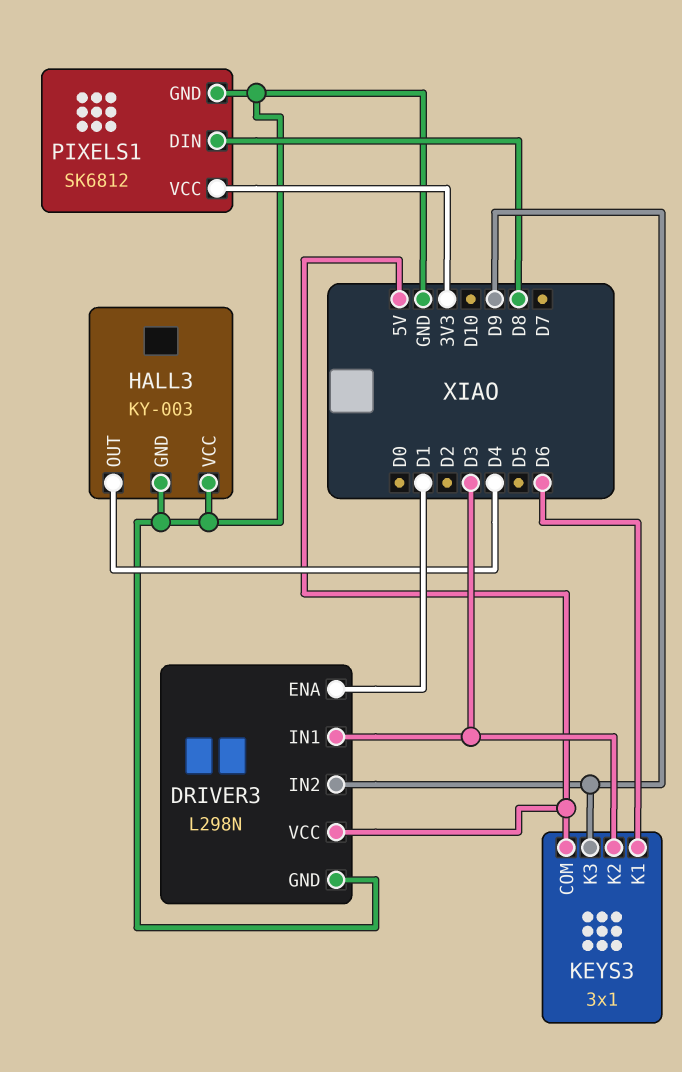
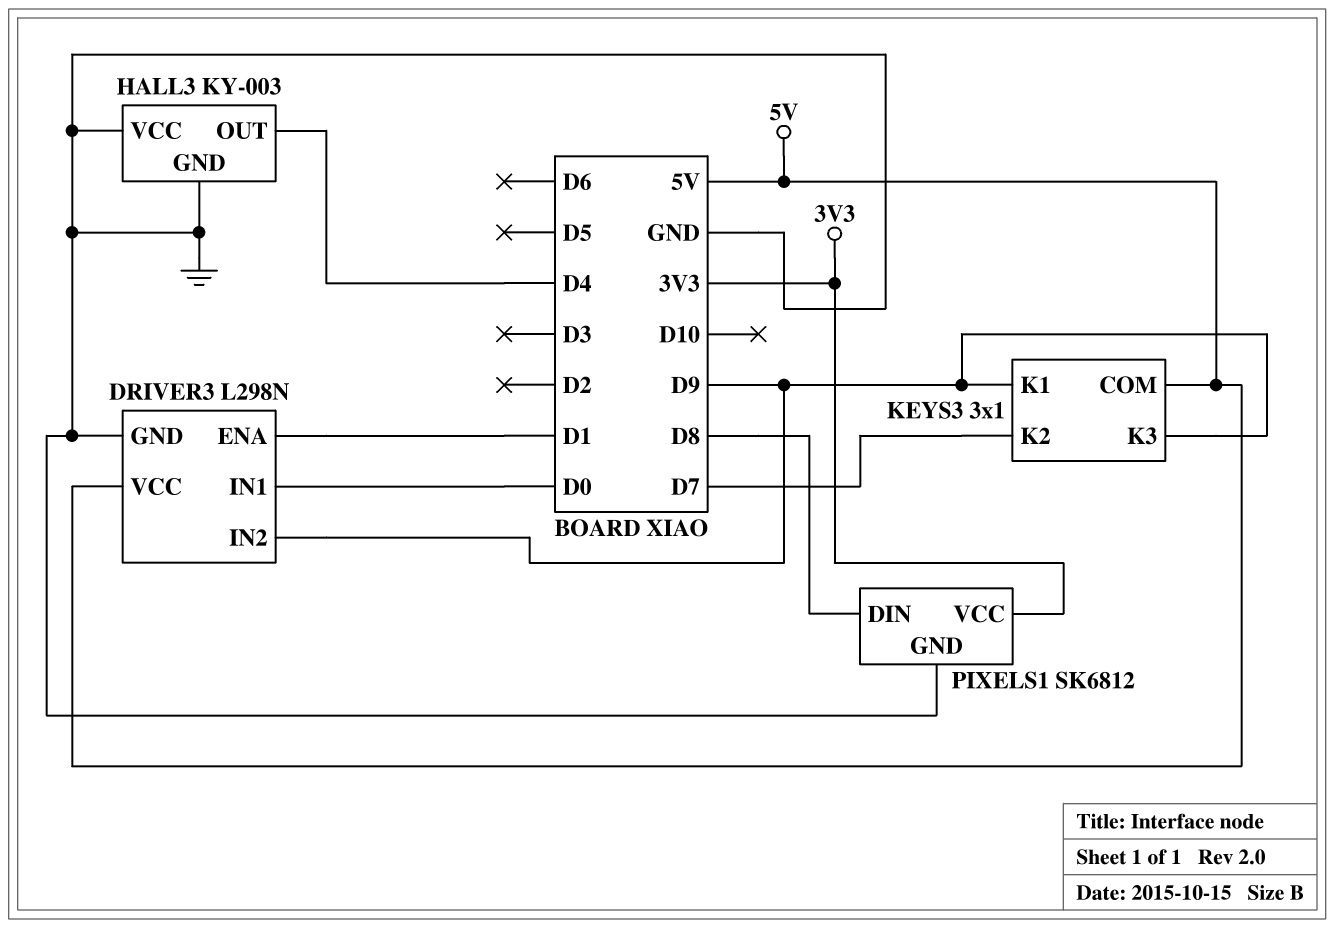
DRIVER3 pin IN1: D3 -> D0
KEYS3 pin K1: D6 -> D9
KEYS3 pin K2: D3 -> D7

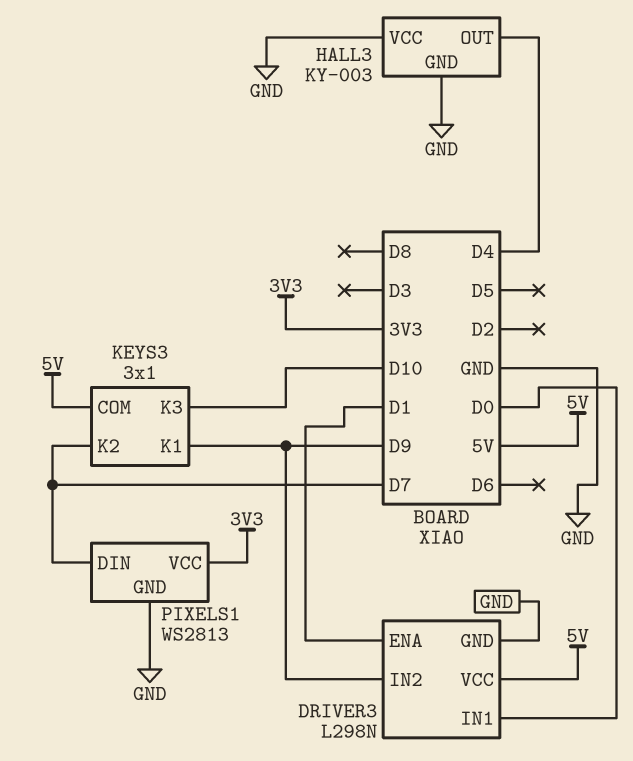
KEYS3 pin K3: D9 -> D10
PIXELS1: SK6812 -> WS2813
PIXELS1 pin DIN: D8 -> D7

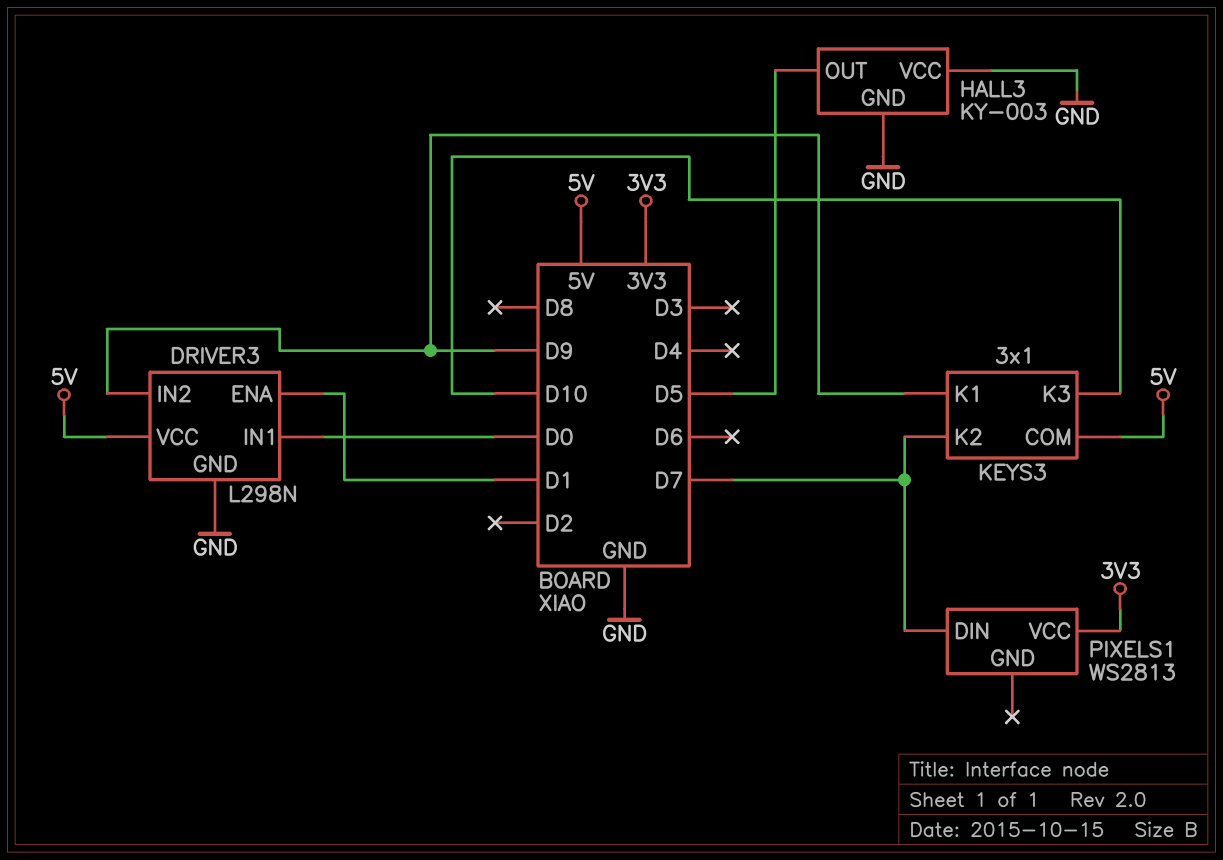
HALL3 pin OUT: D4 -> D5
PIXELS1 pin GND: GND -> none

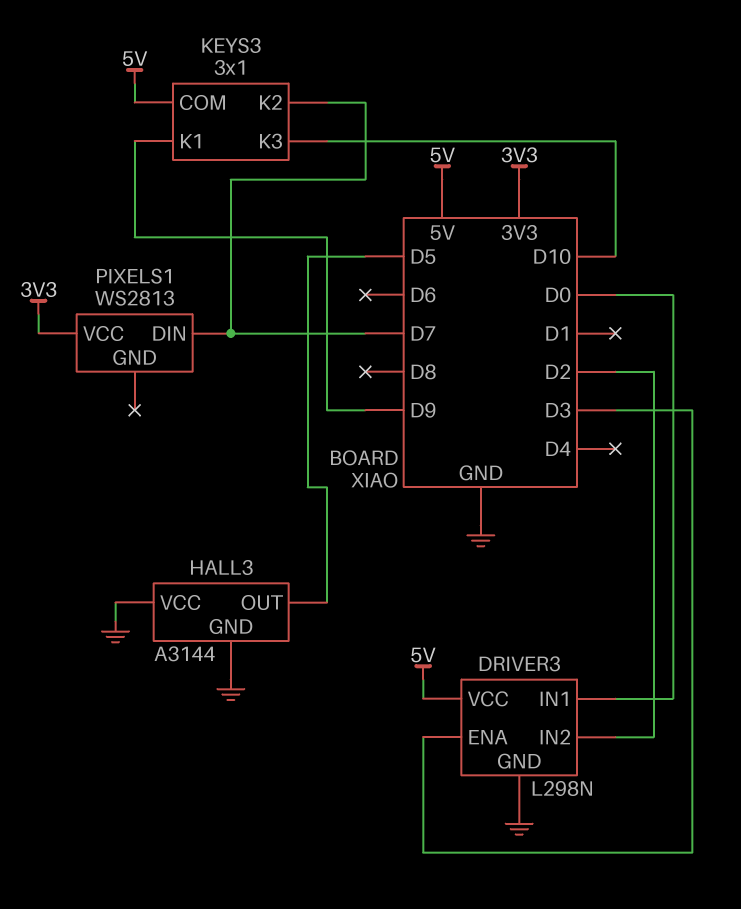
DRIVER3 pin ENA: D1 -> D3
DRIVER3 pin IN2: D9 -> D2
HALL3: KY-003 -> A3144

